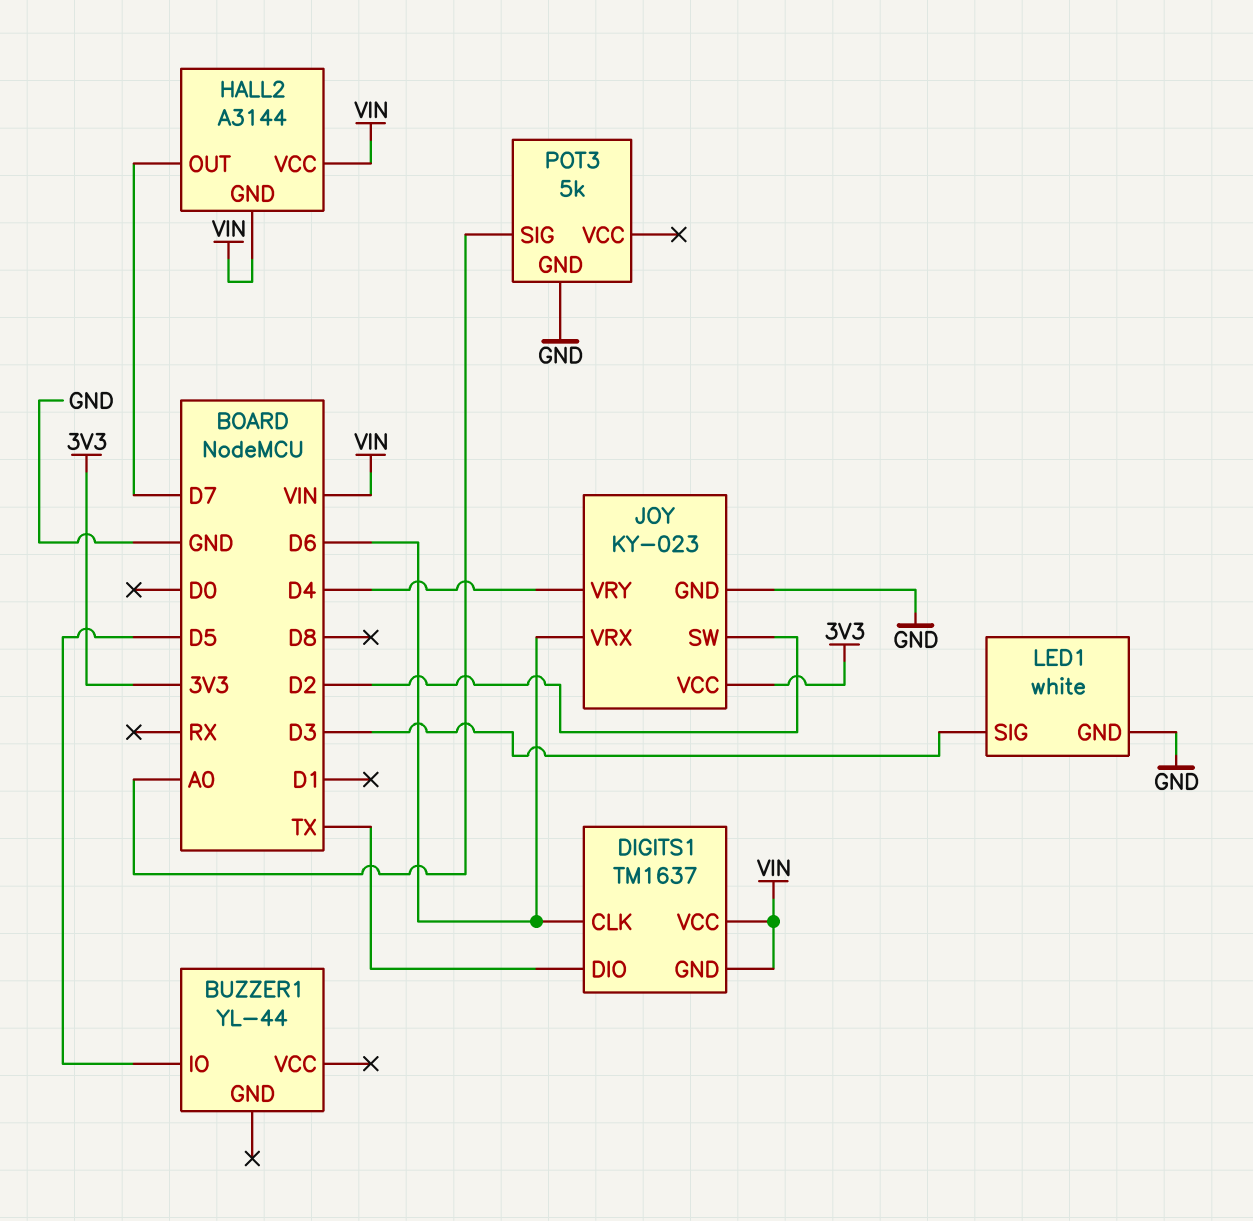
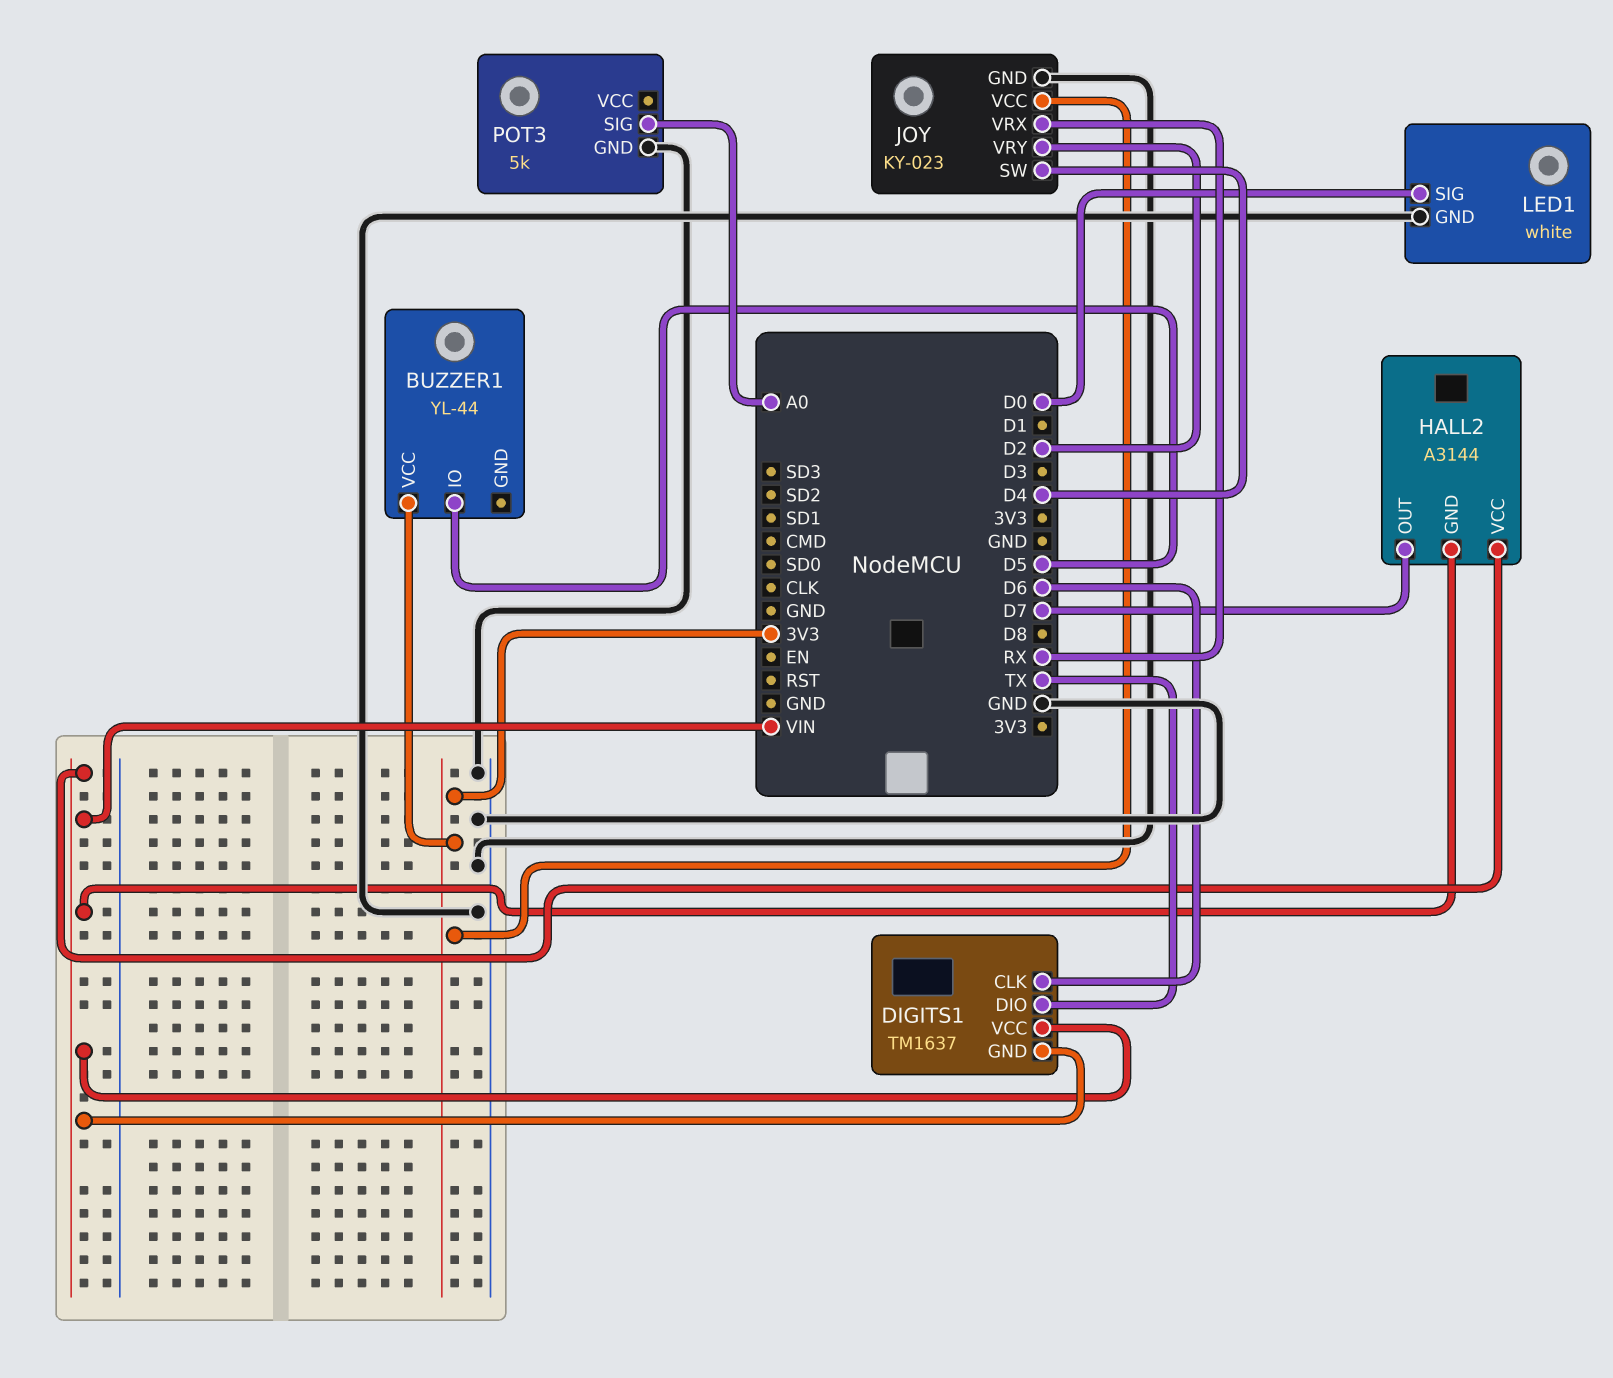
BUZZER1 pin VCC: none -> 3V3
JOY pin SW: D2 -> D4
JOY pin VRX: D6 -> RX
JOY pin VRY: D4 -> D2
LED1 pin SIG: D3 -> D0

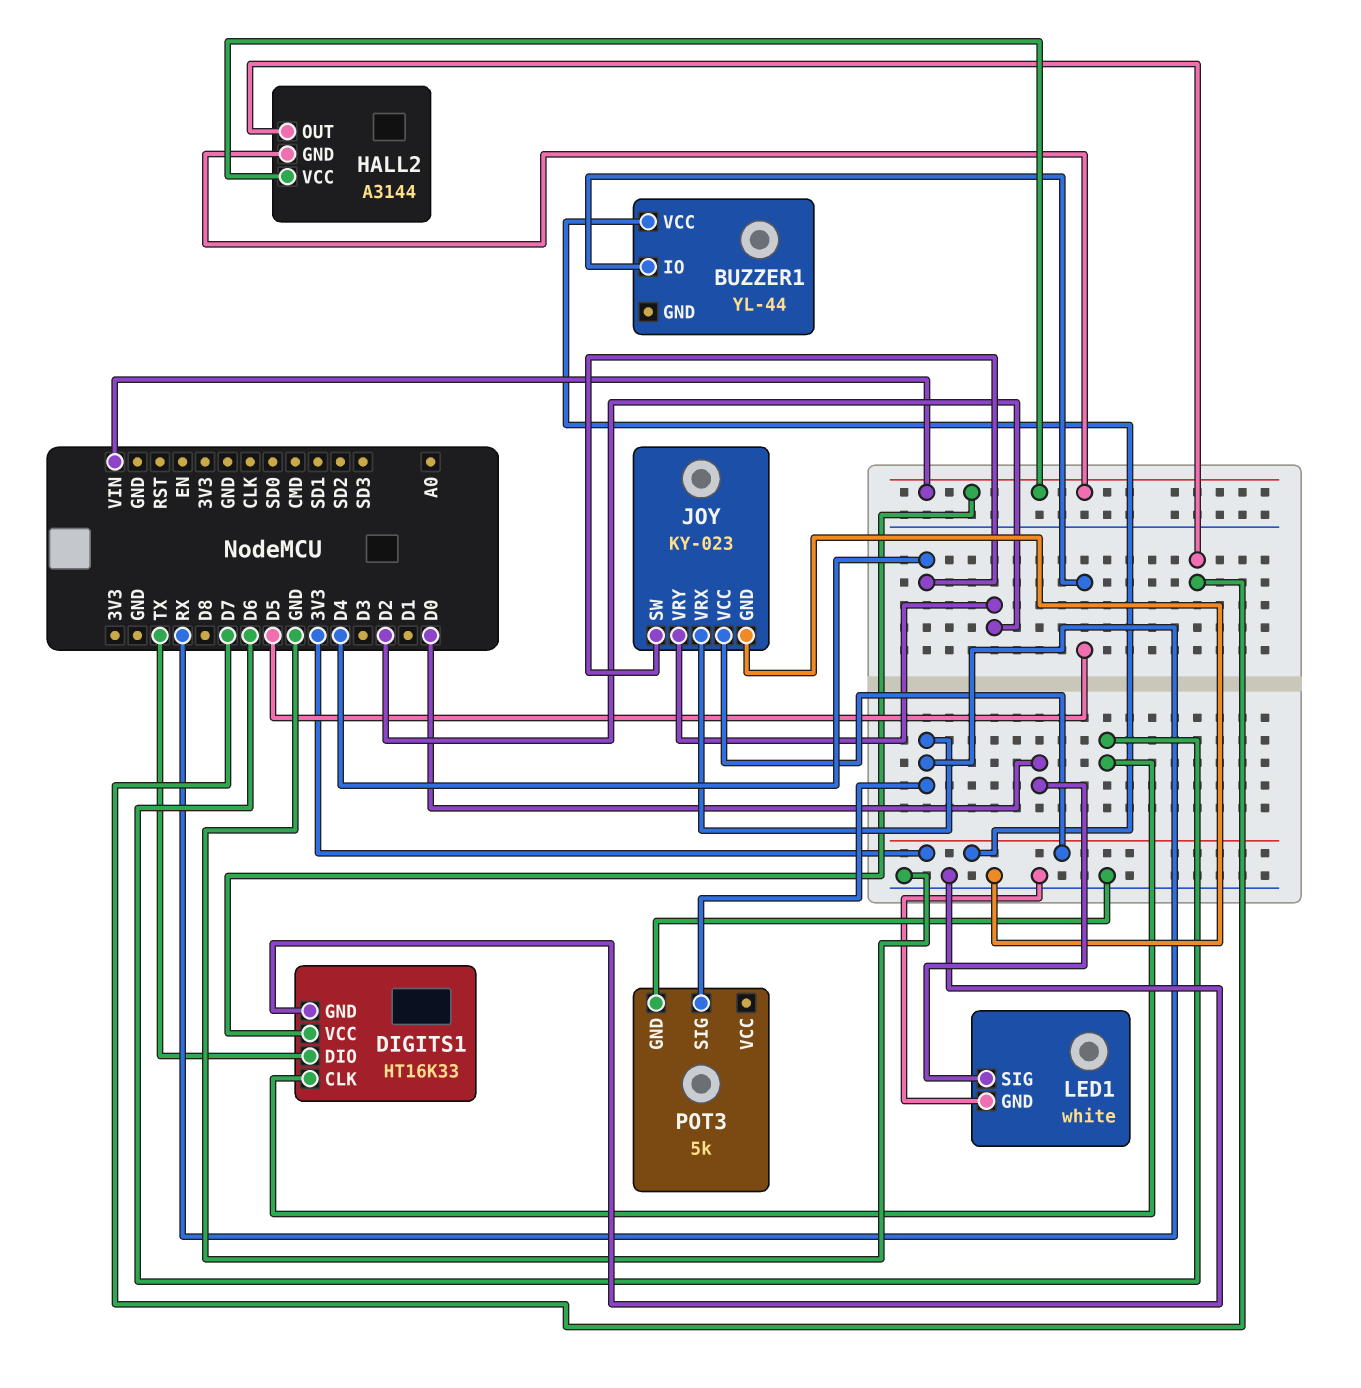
DIGITS1: TM1637 -> HT16K33
DIGITS1 pin GND: VIN -> GND
POT3 pin SIG: A0 -> RX

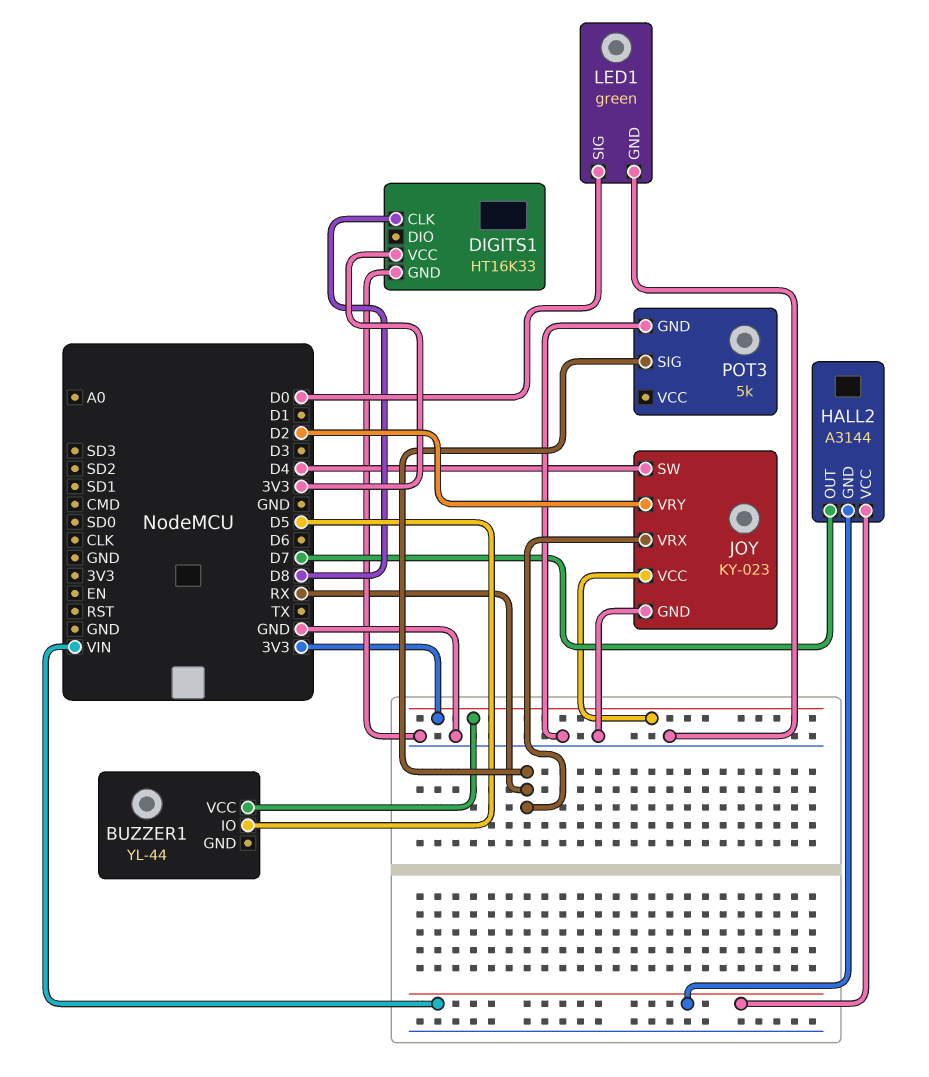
DIGITS1 pin CLK: D6 -> D8
DIGITS1 pin DIO: TX -> none
DIGITS1 pin VCC: VIN -> 3V3
LED1: white -> green

